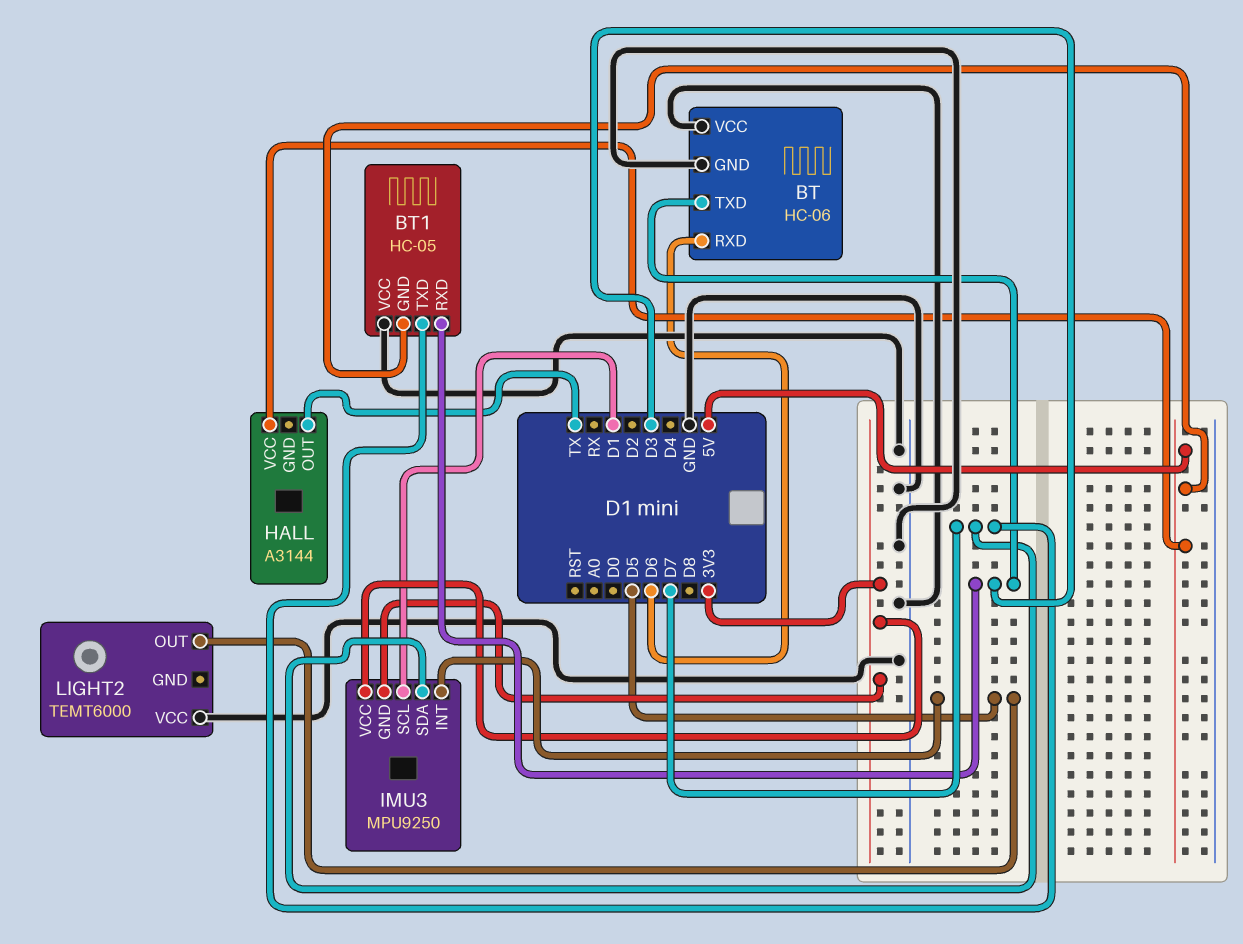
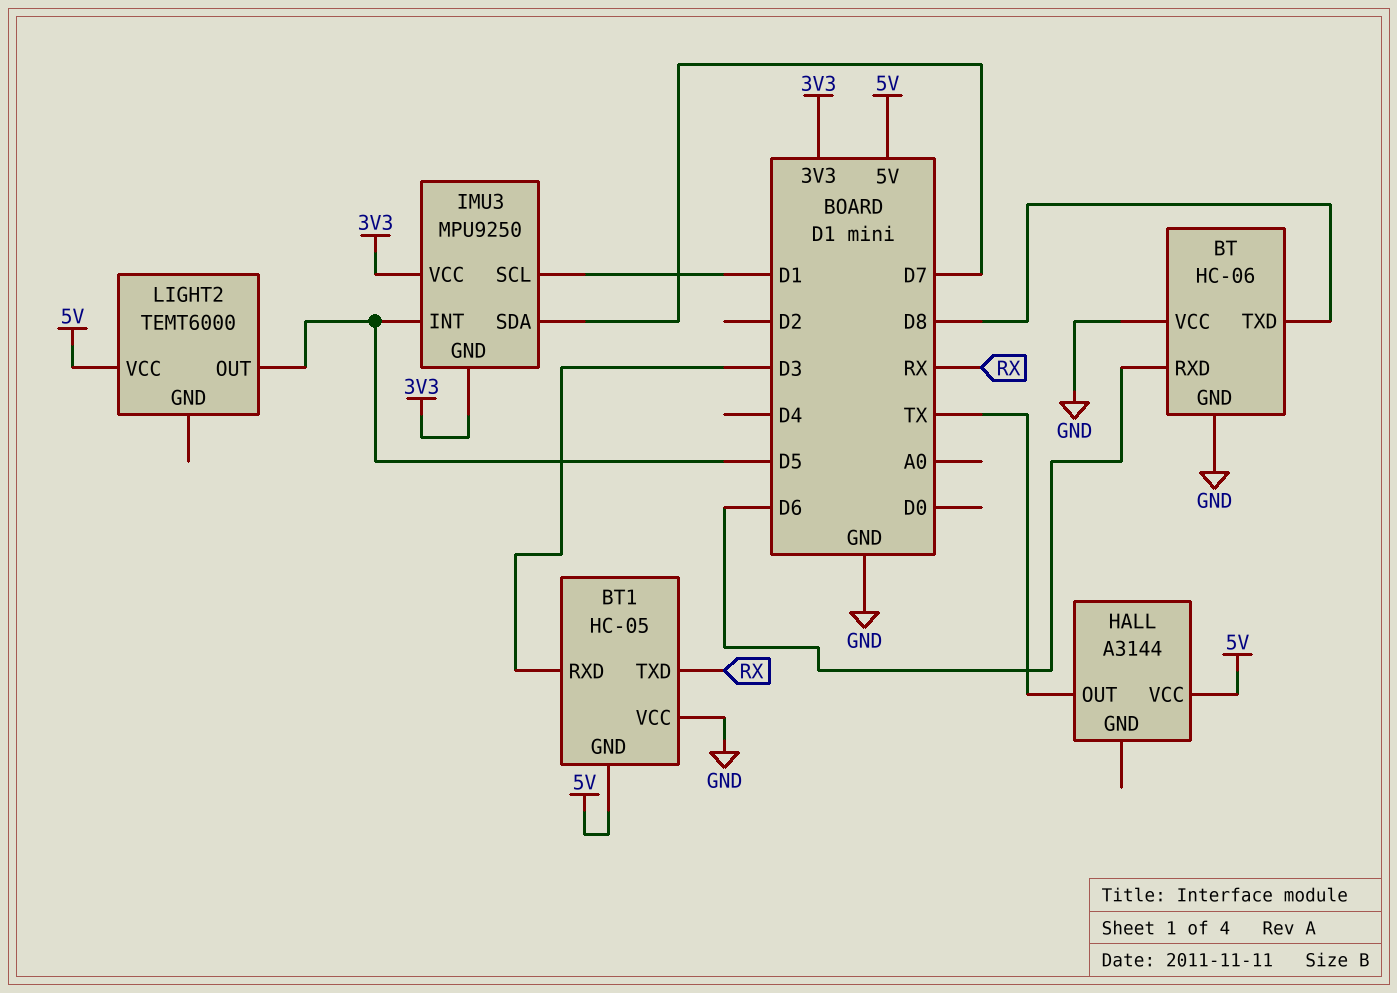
BT pin TXD: D3 -> D8
BT1 pin TXD: D7 -> RX
LIGHT2 pin VCC: GND -> 5V

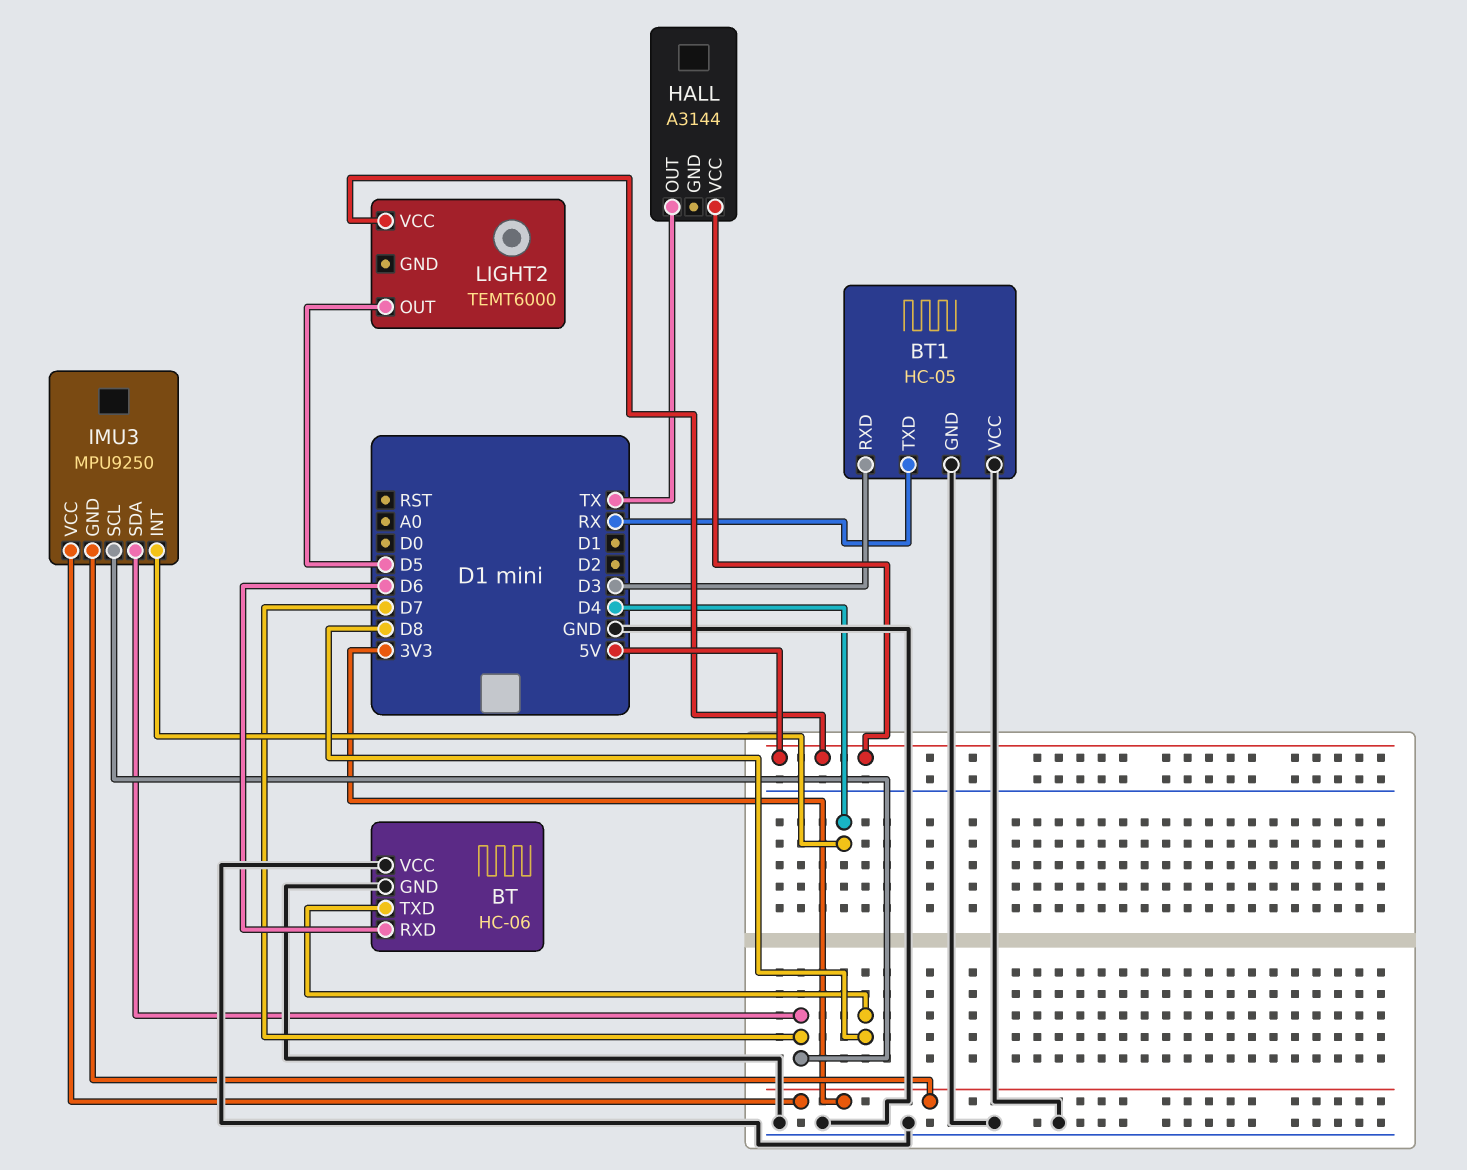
BT1 pin GND: 5V -> GND
IMU3 pin INT: D5 -> D4
IMU3 pin SCL: D1 -> D7

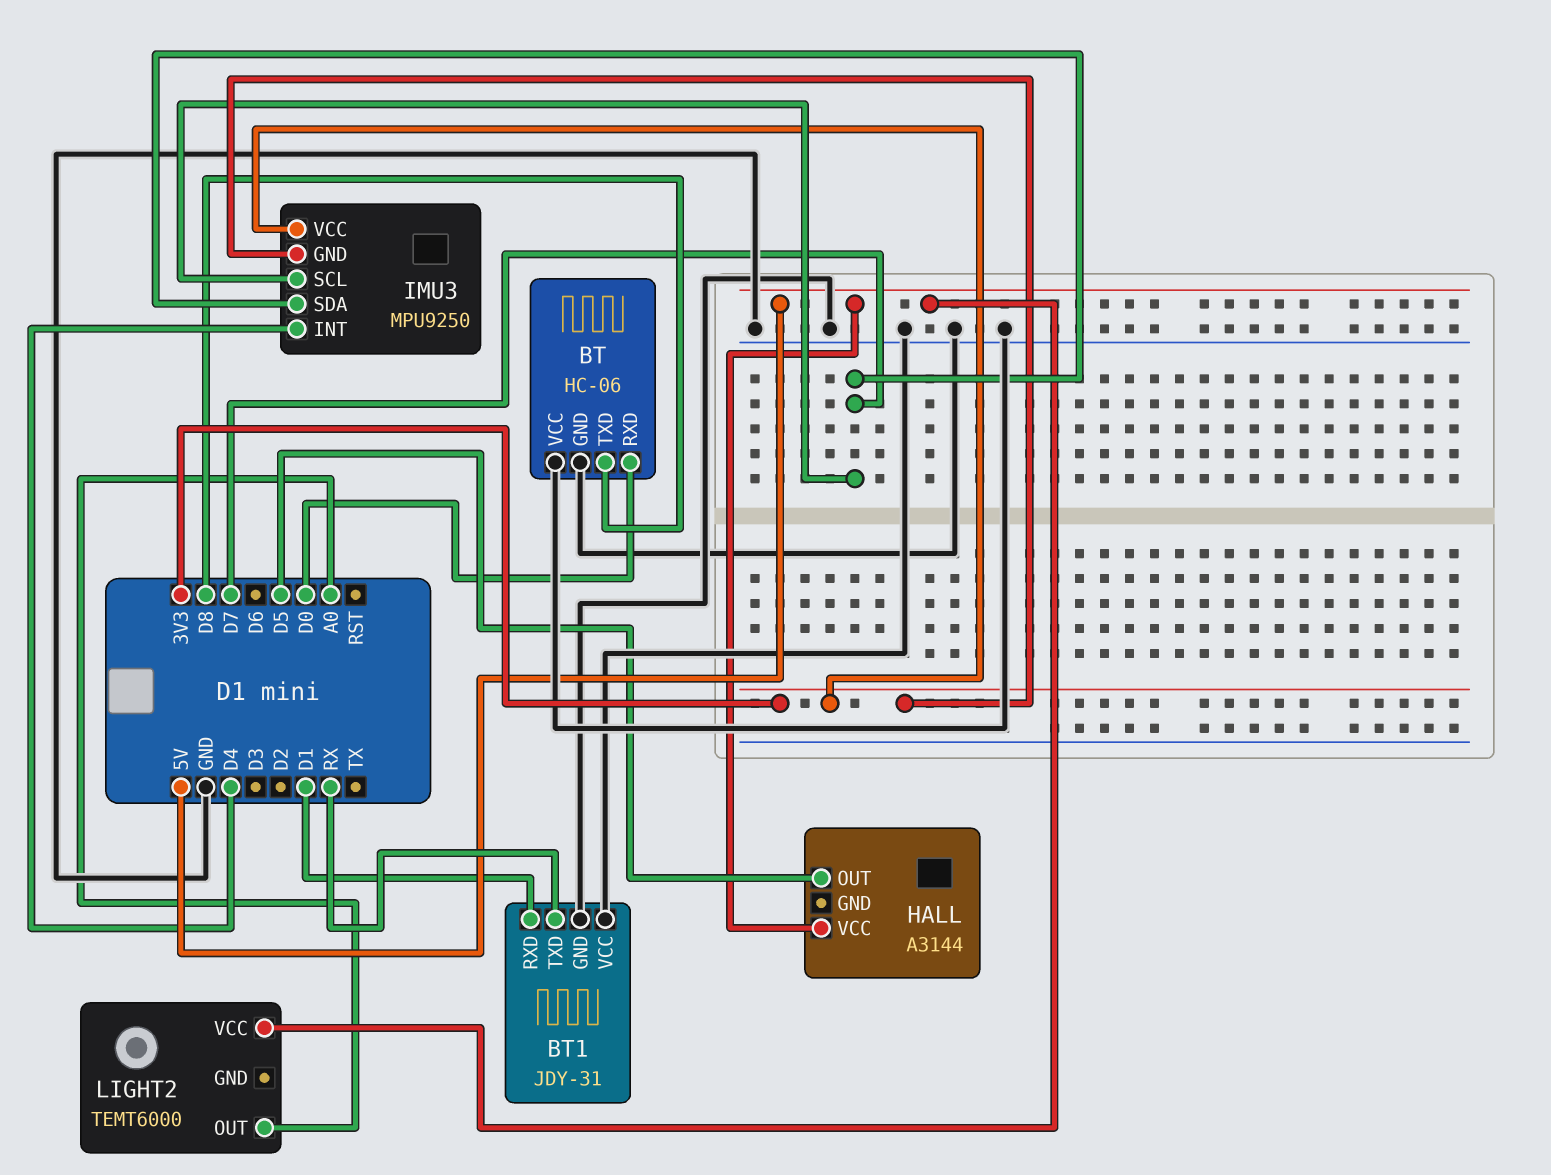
BT pin RXD: D6 -> D0
BT1: HC-05 -> JDY-31
BT1 pin RXD: D3 -> D1
HALL pin OUT: TX -> D5
LIGHT2 pin OUT: D5 -> A0

